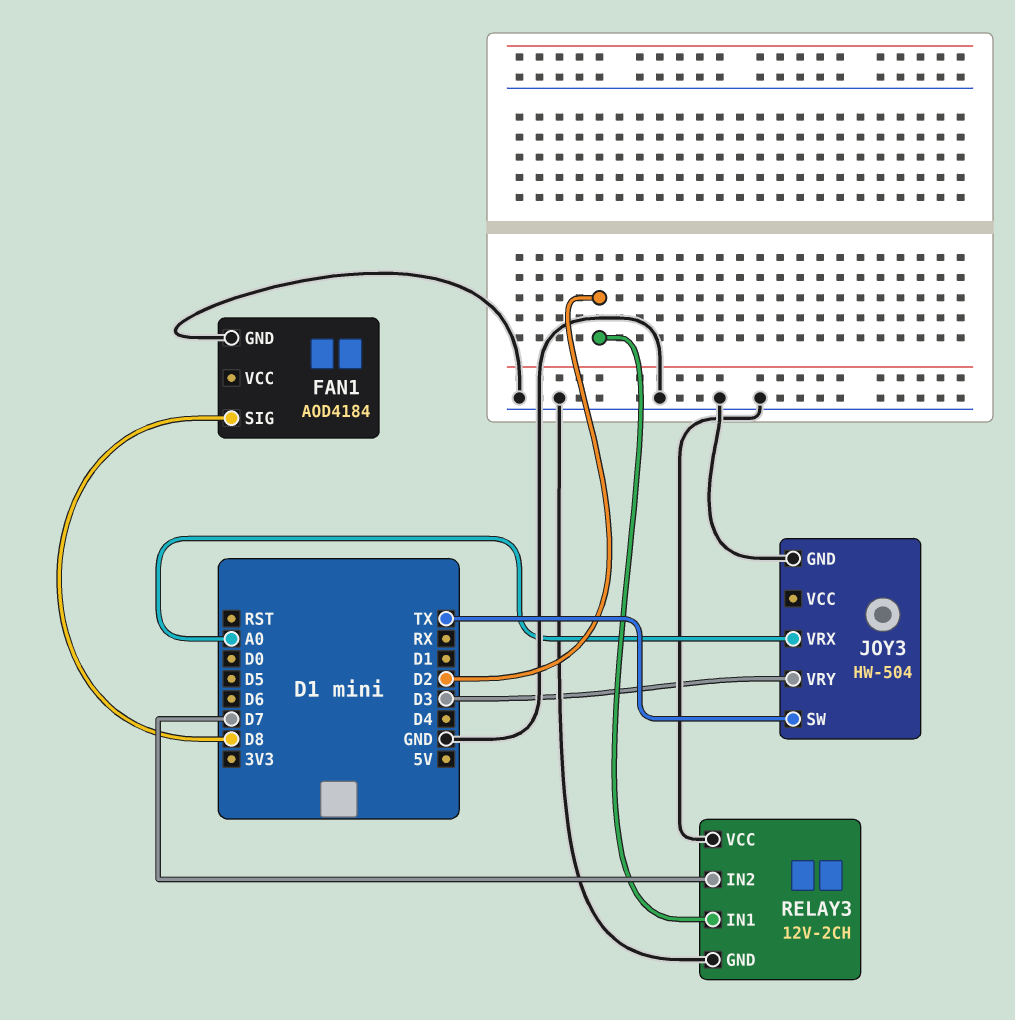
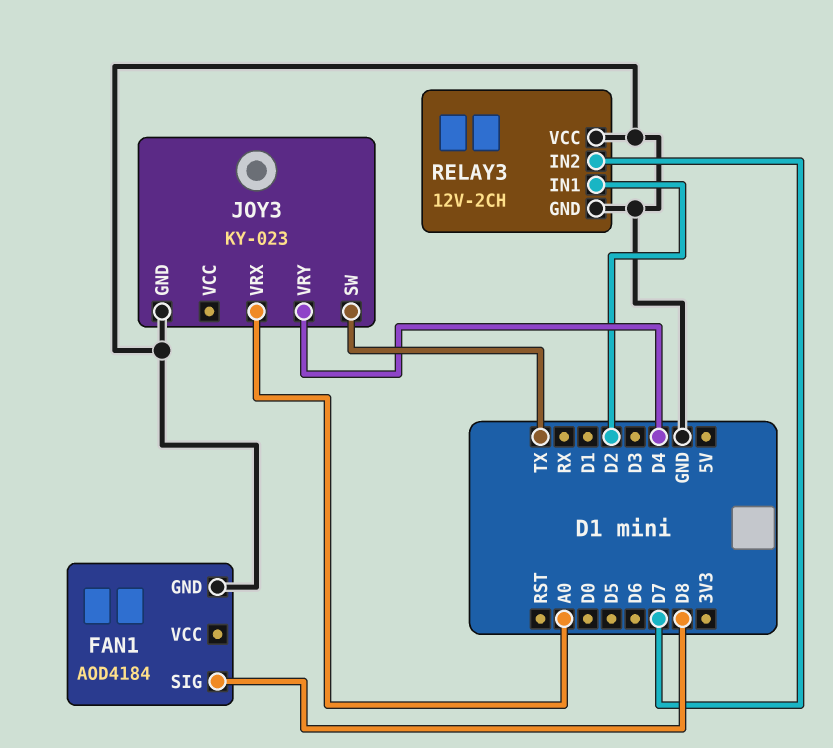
JOY3: HW-504 -> KY-023
JOY3 pin VRY: D3 -> D4

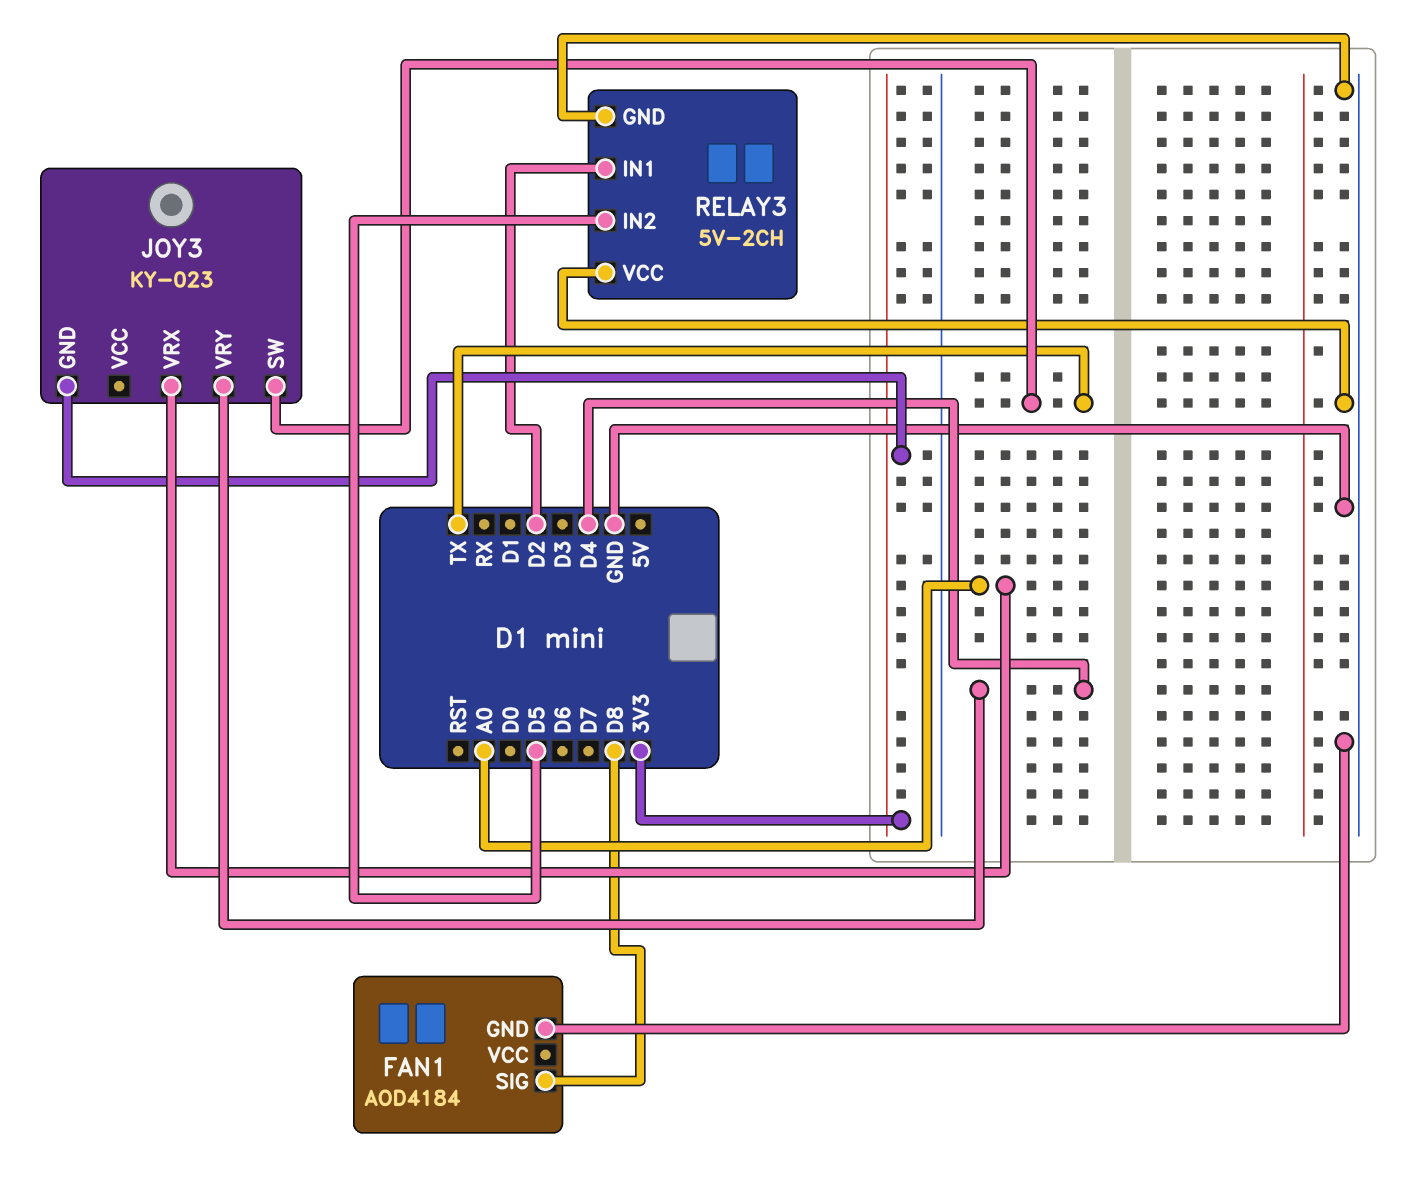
JOY3 pin GND: GND -> 3V3
RELAY3: 12V-2CH -> 5V-2CH
RELAY3 pin IN2: D7 -> D5

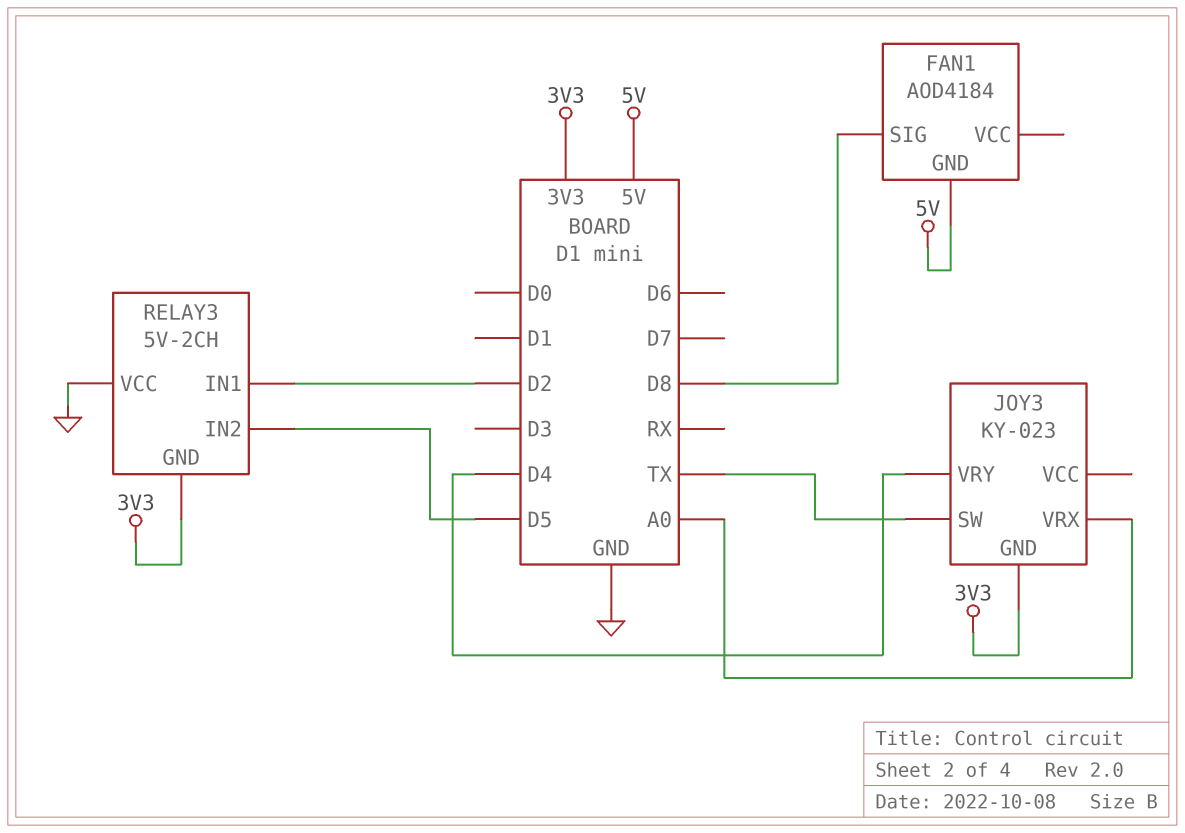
FAN1 pin GND: GND -> 5V
RELAY3 pin GND: GND -> 3V3

